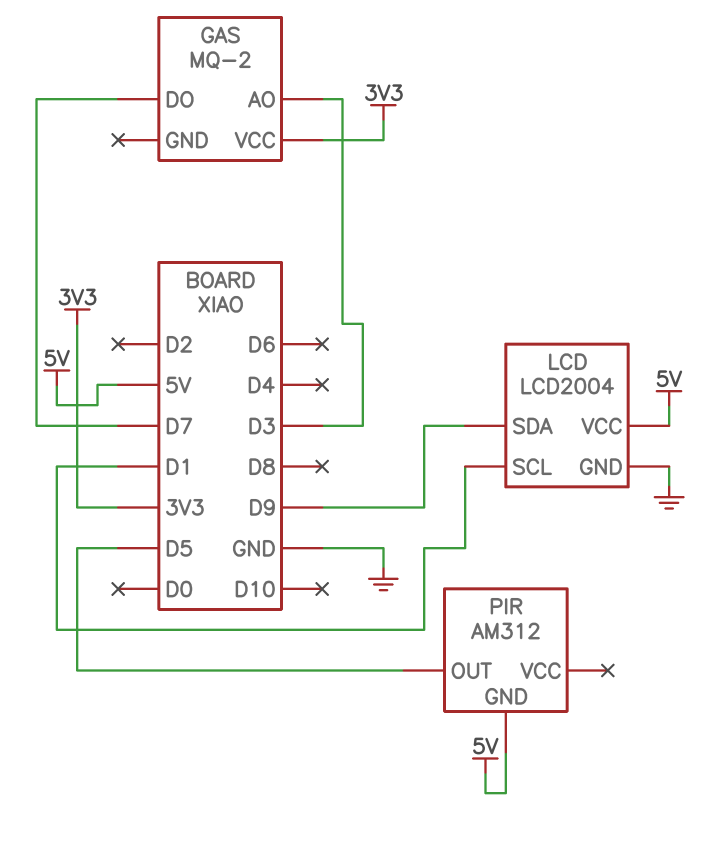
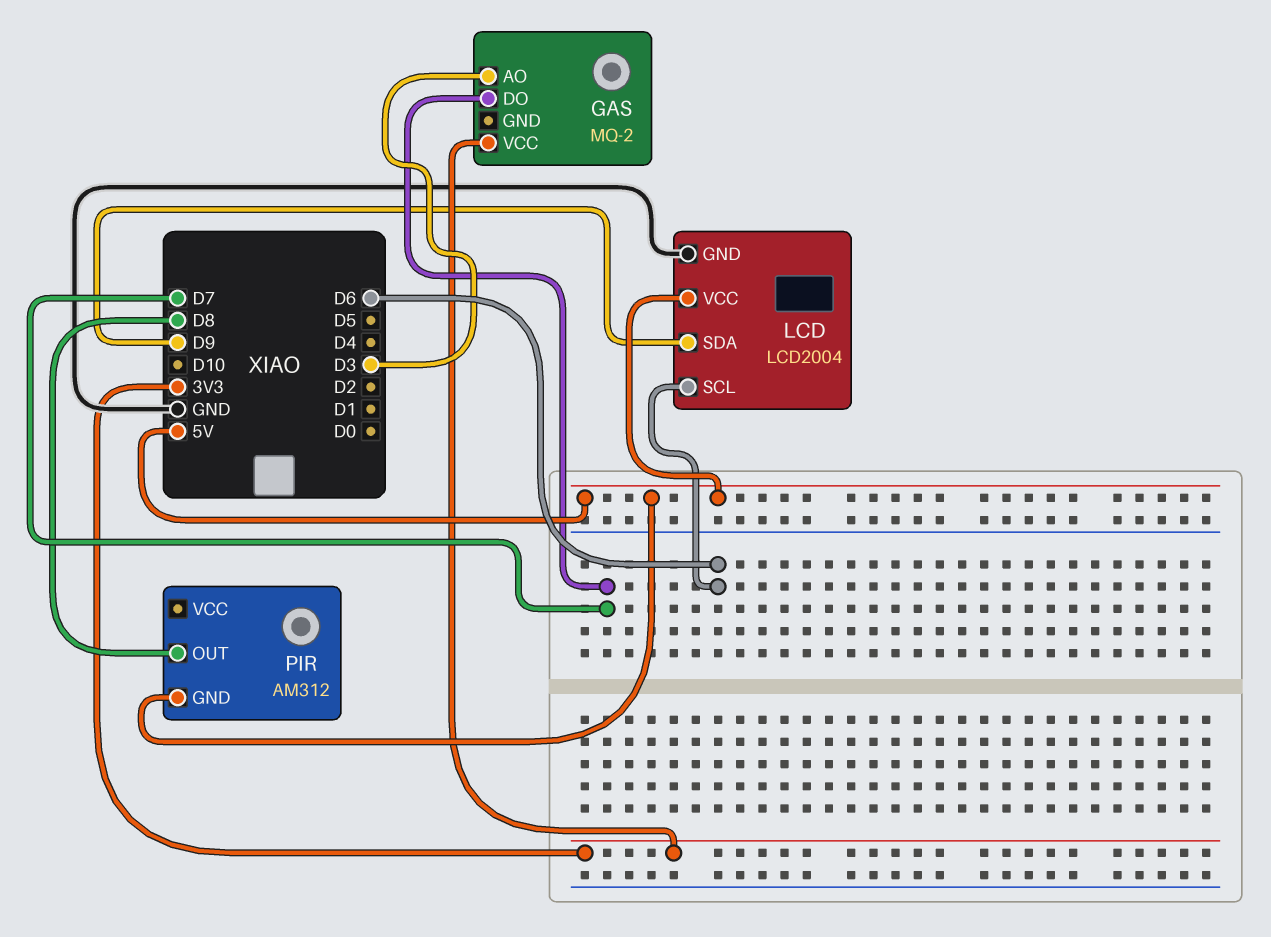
LCD pin SCL: D1 -> D6
PIR pin OUT: D5 -> D8

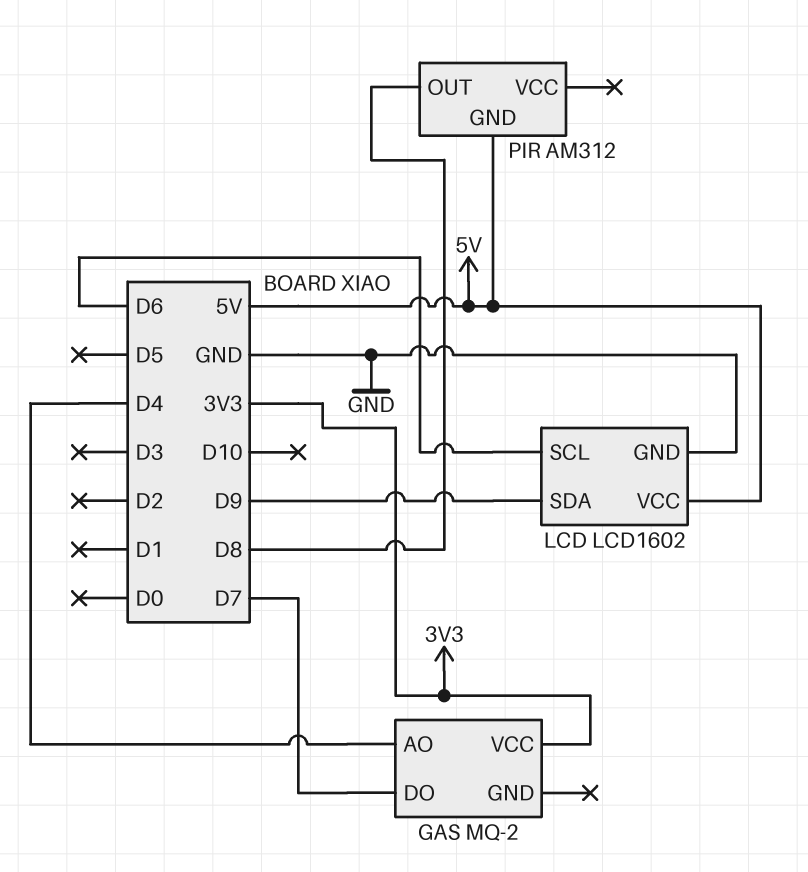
GAS pin AO: D3 -> D4
LCD: LCD2004 -> LCD1602

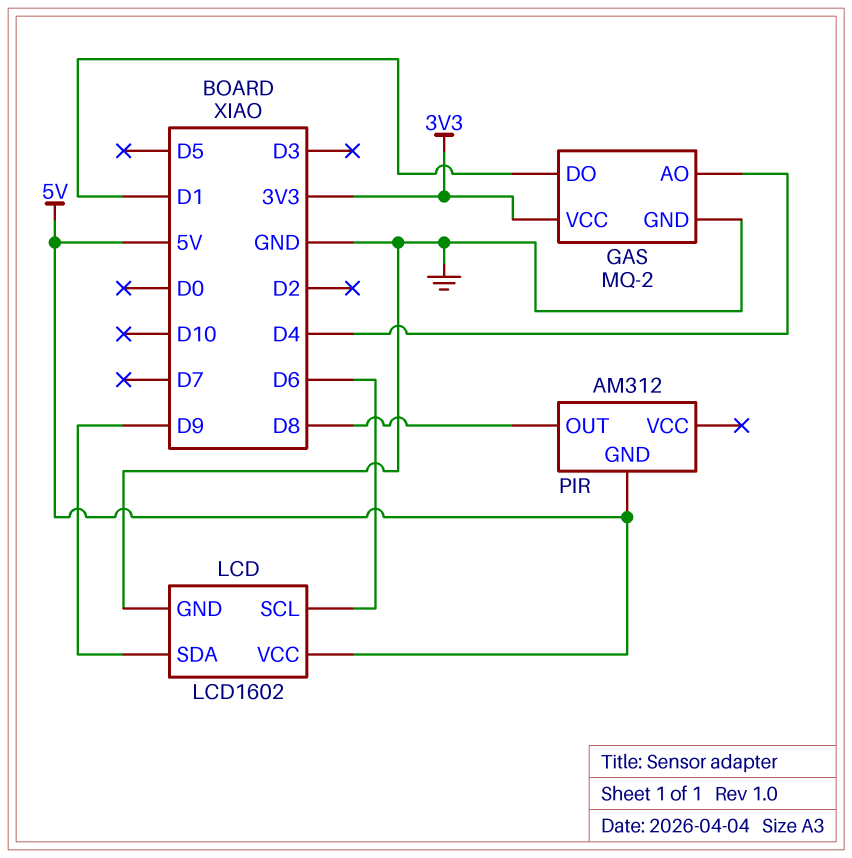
GAS pin DO: D7 -> D1
GAS pin GND: none -> GND

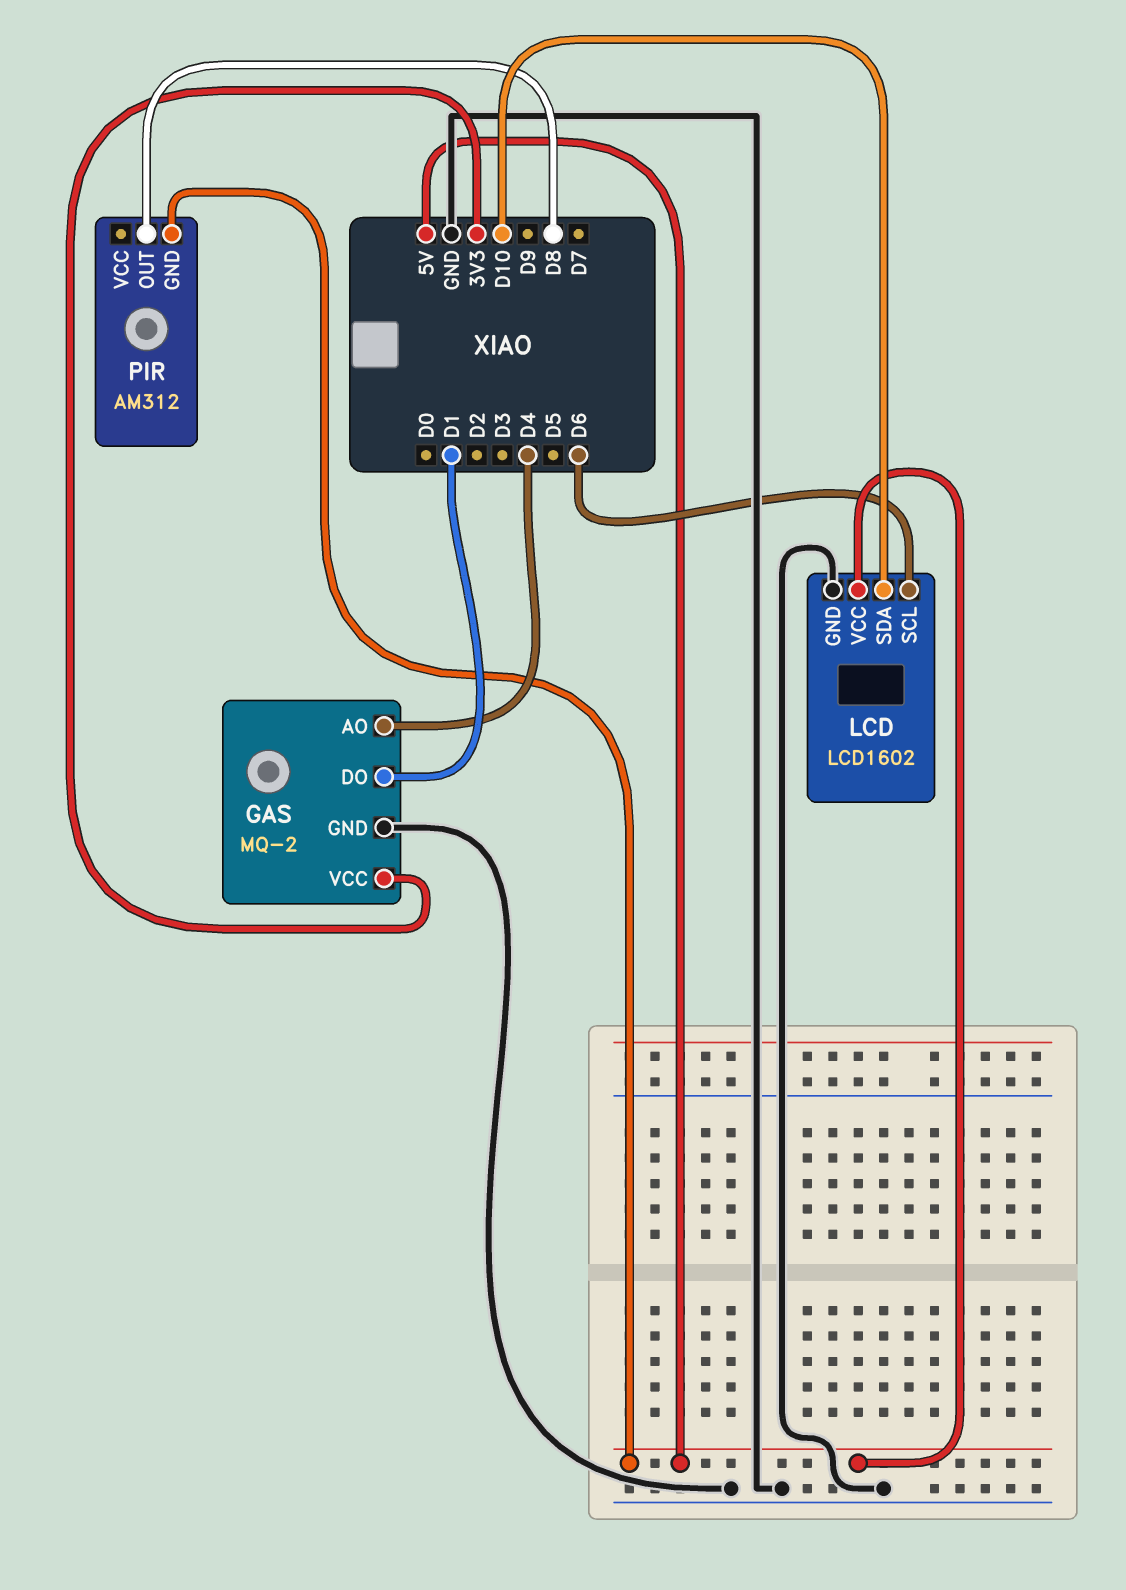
LCD pin SDA: D9 -> D10

